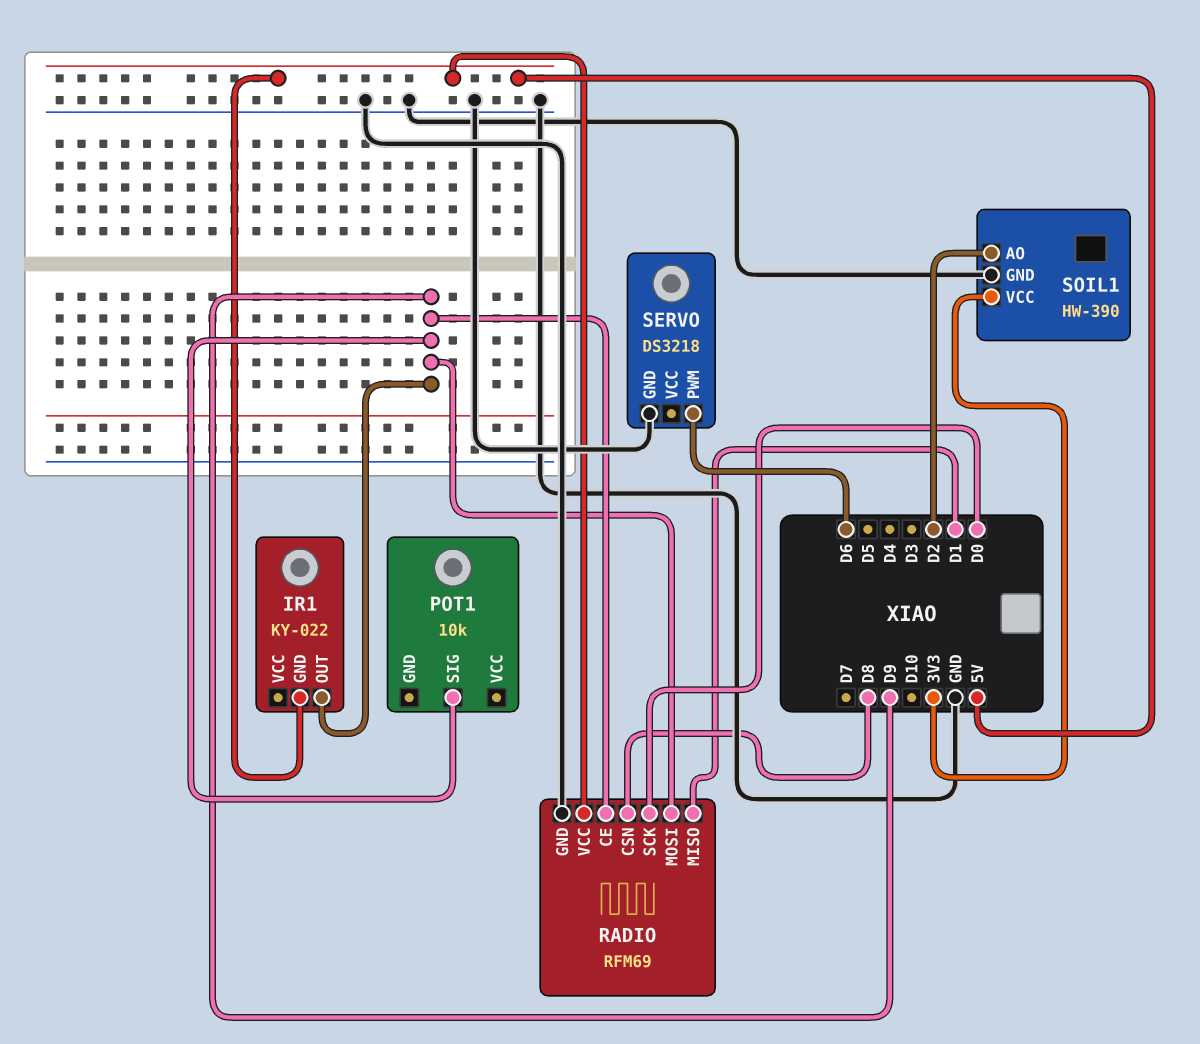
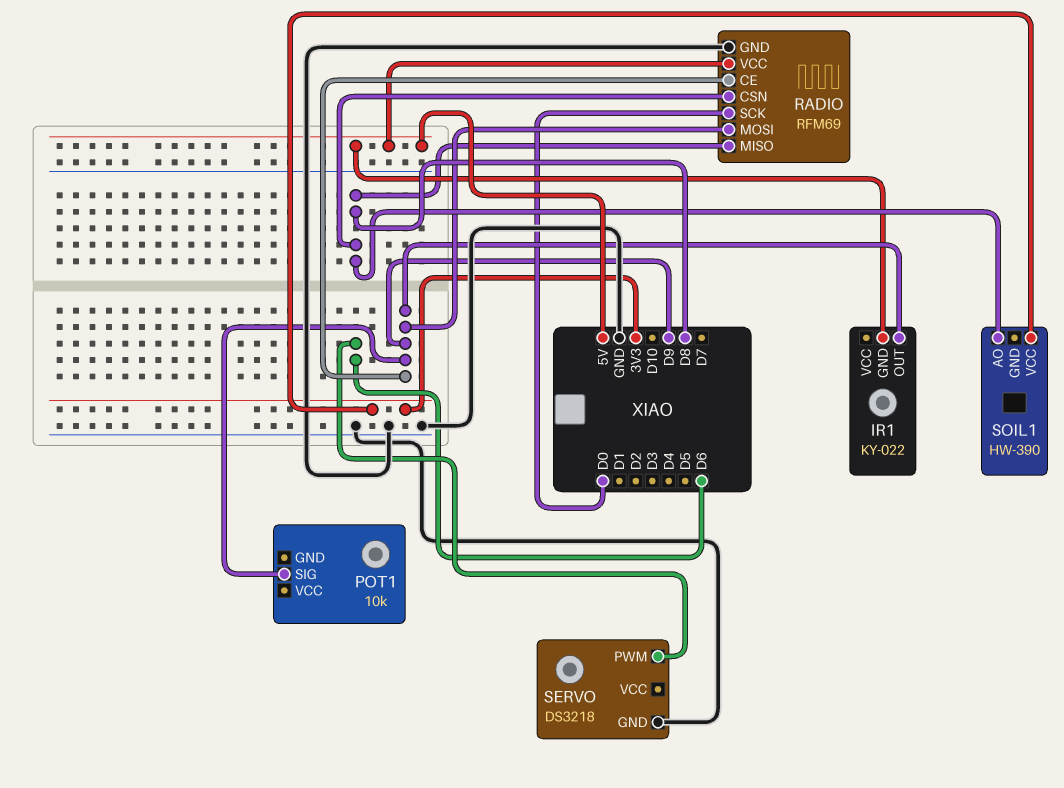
RADIO pin MISO: D1 -> D8
SOIL1 pin AO: D2 -> D8
SOIL1 pin GND: GND -> none

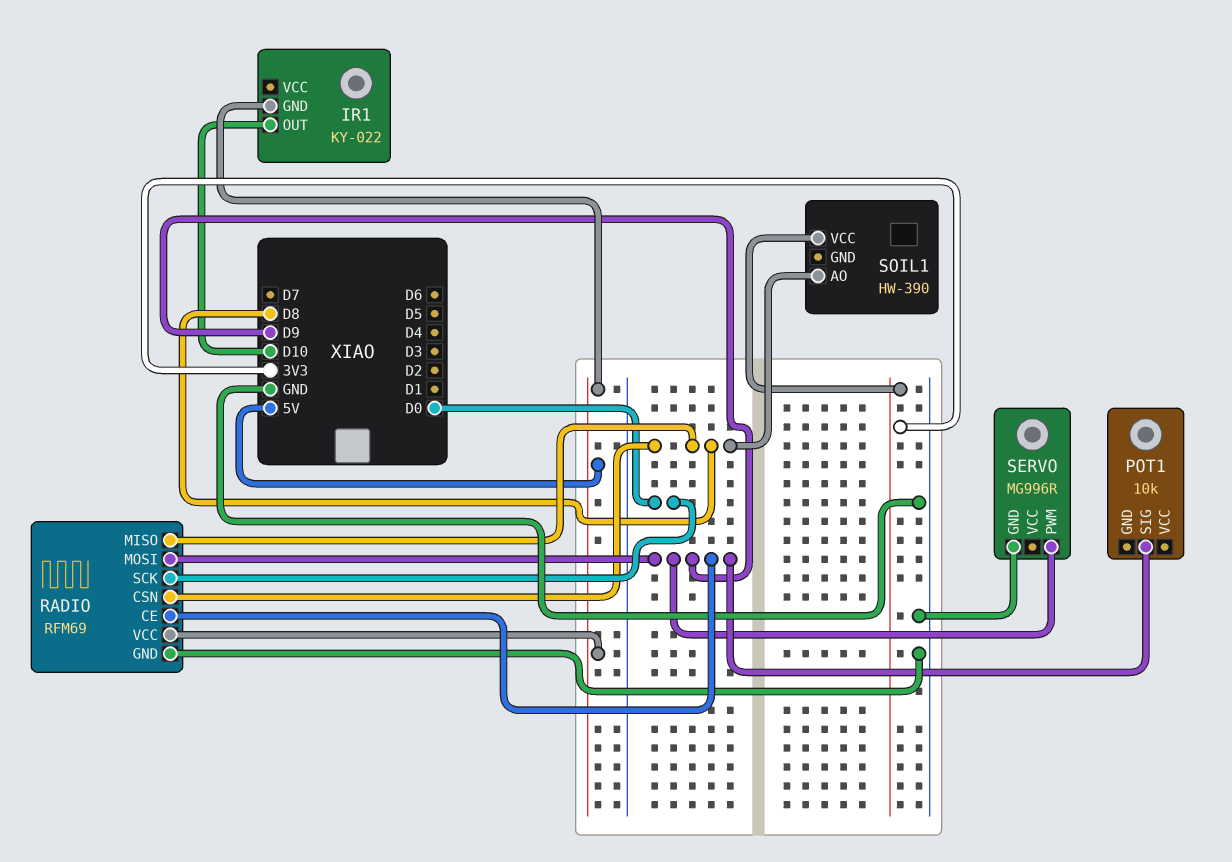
IR1 pin OUT: D9 -> D10
SERVO: DS3218 -> MG996R
SERVO pin PWM: D6 -> D9

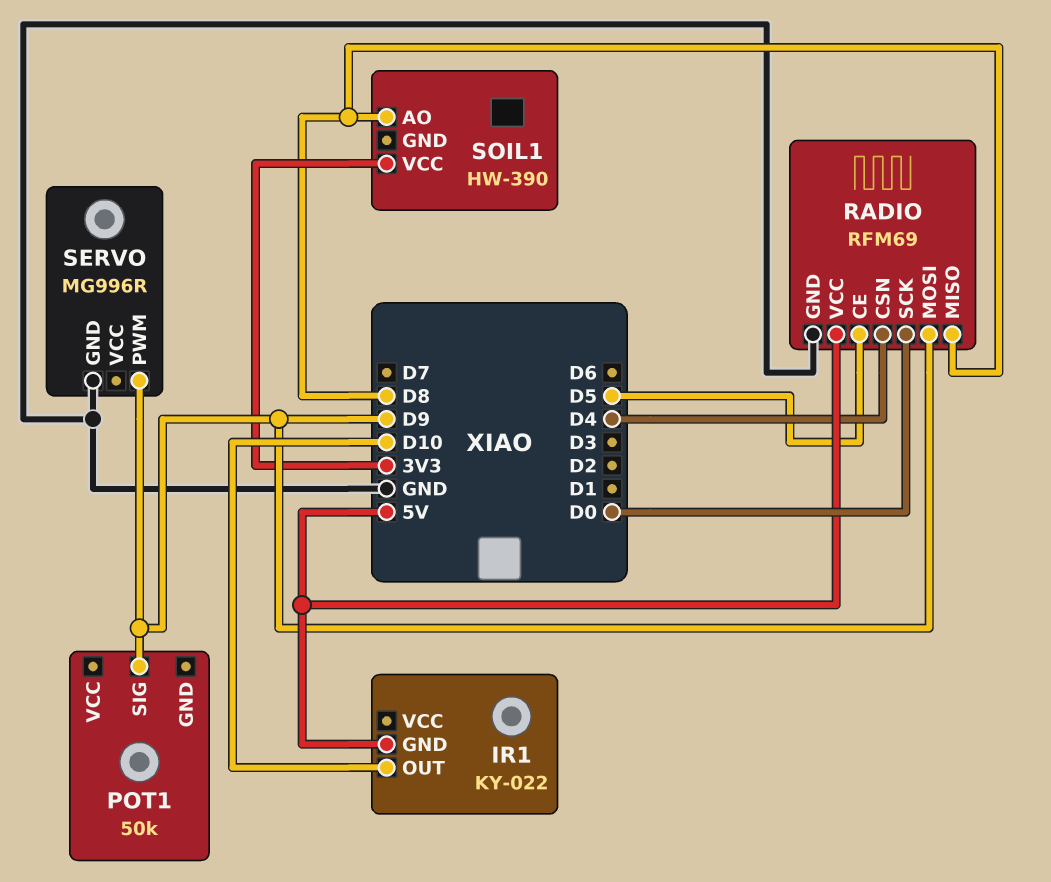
POT1: 10k -> 50k
RADIO pin CE: D9 -> D5
RADIO pin CSN: D8 -> D4

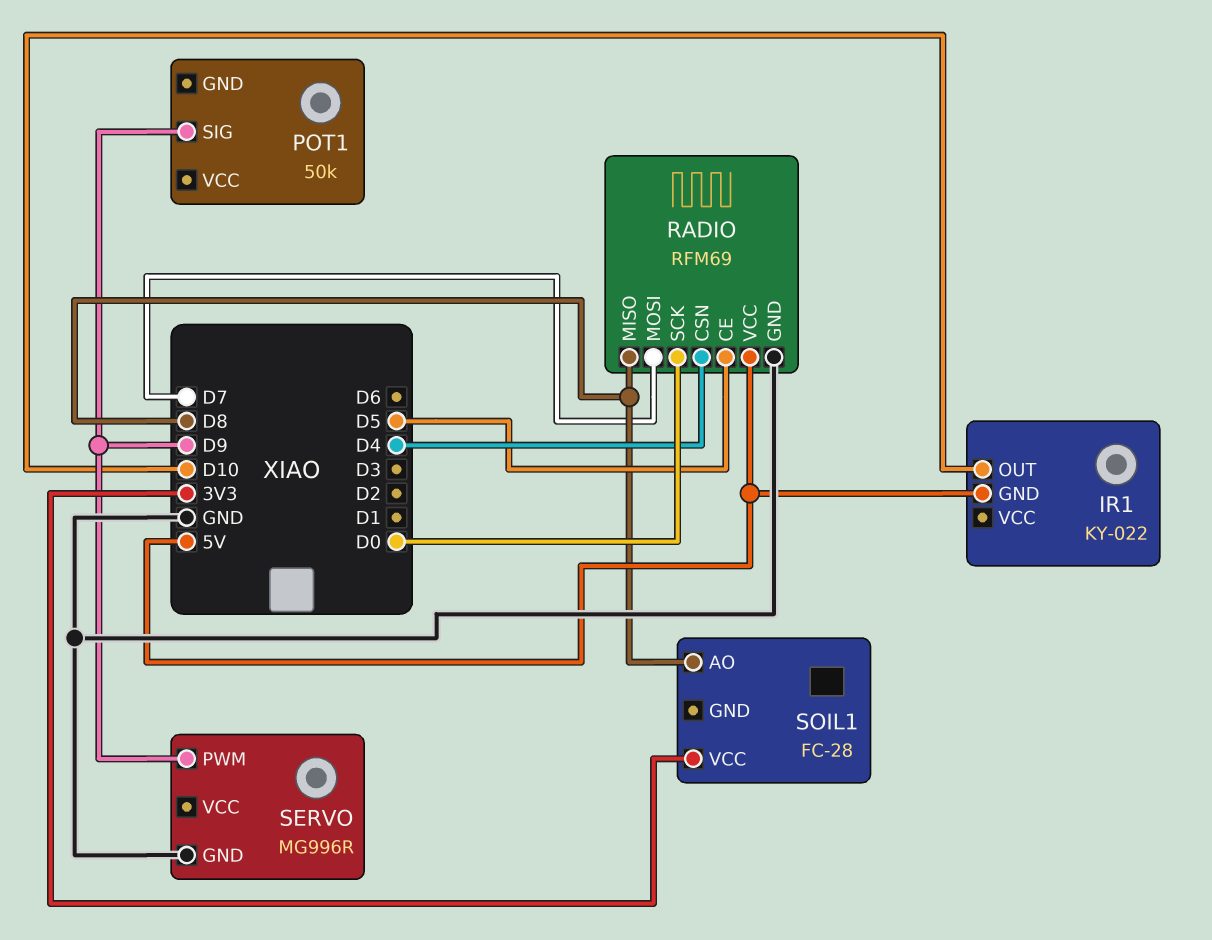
RADIO pin MOSI: D9 -> D7
SOIL1: HW-390 -> FC-28

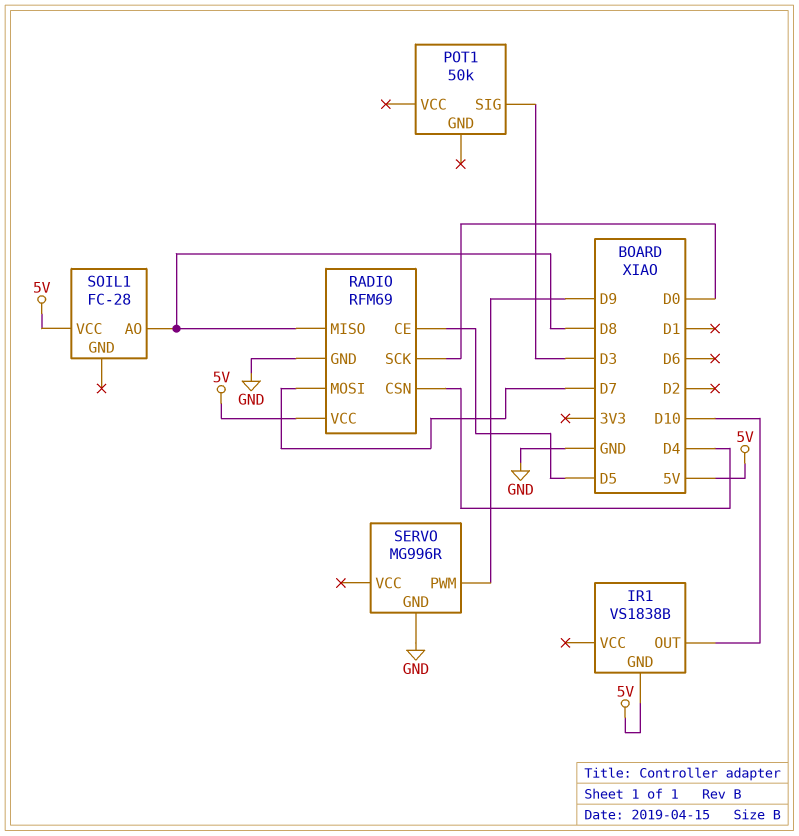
IR1: KY-022 -> VS1838B
POT1 pin SIG: D9 -> D3
SOIL1 pin VCC: 3V3 -> 5V

